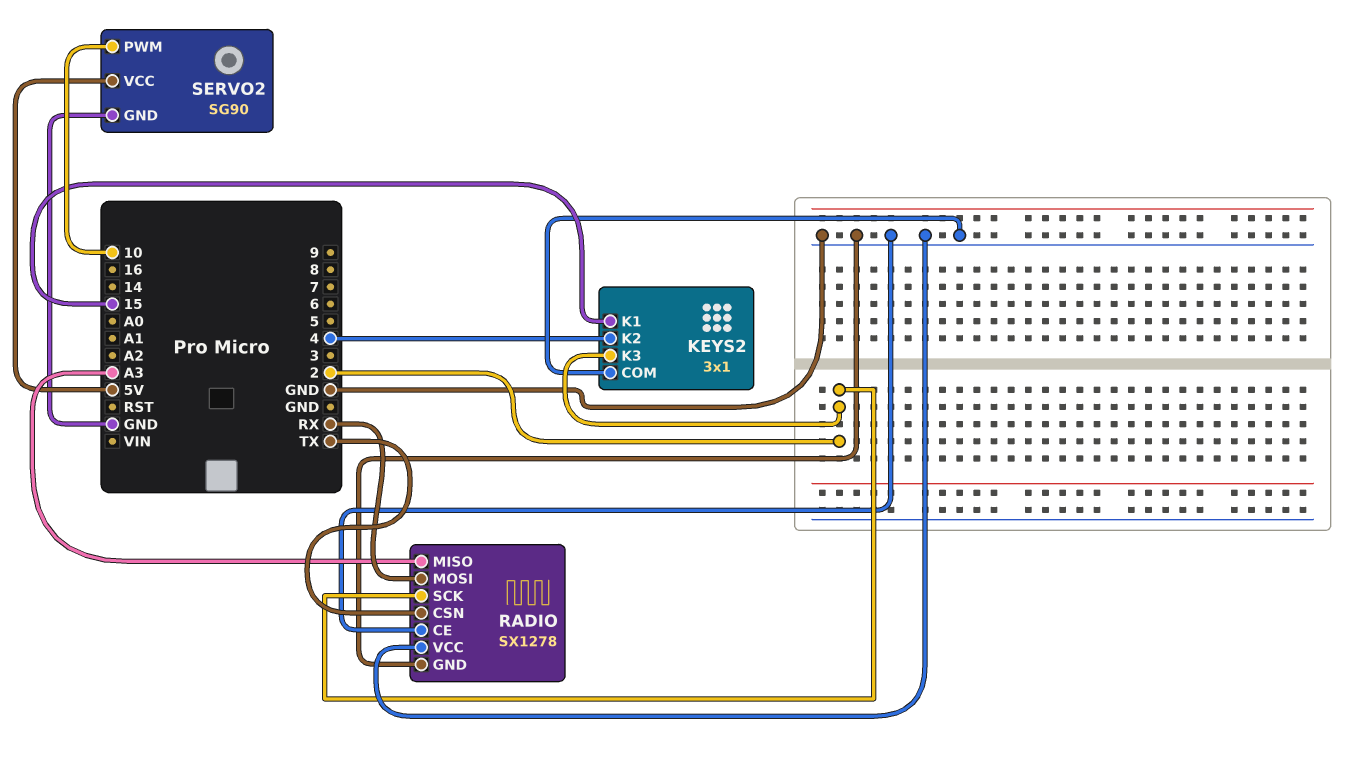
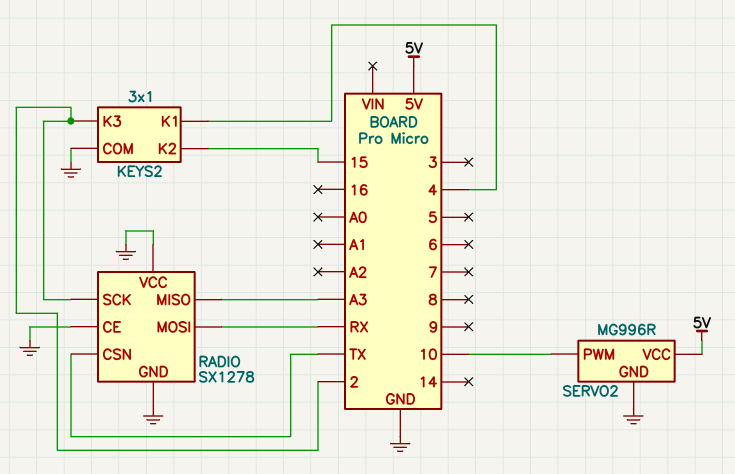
KEYS2 pin K1: 15 -> 4
KEYS2 pin K2: 4 -> 15
SERVO2: SG90 -> MG996R

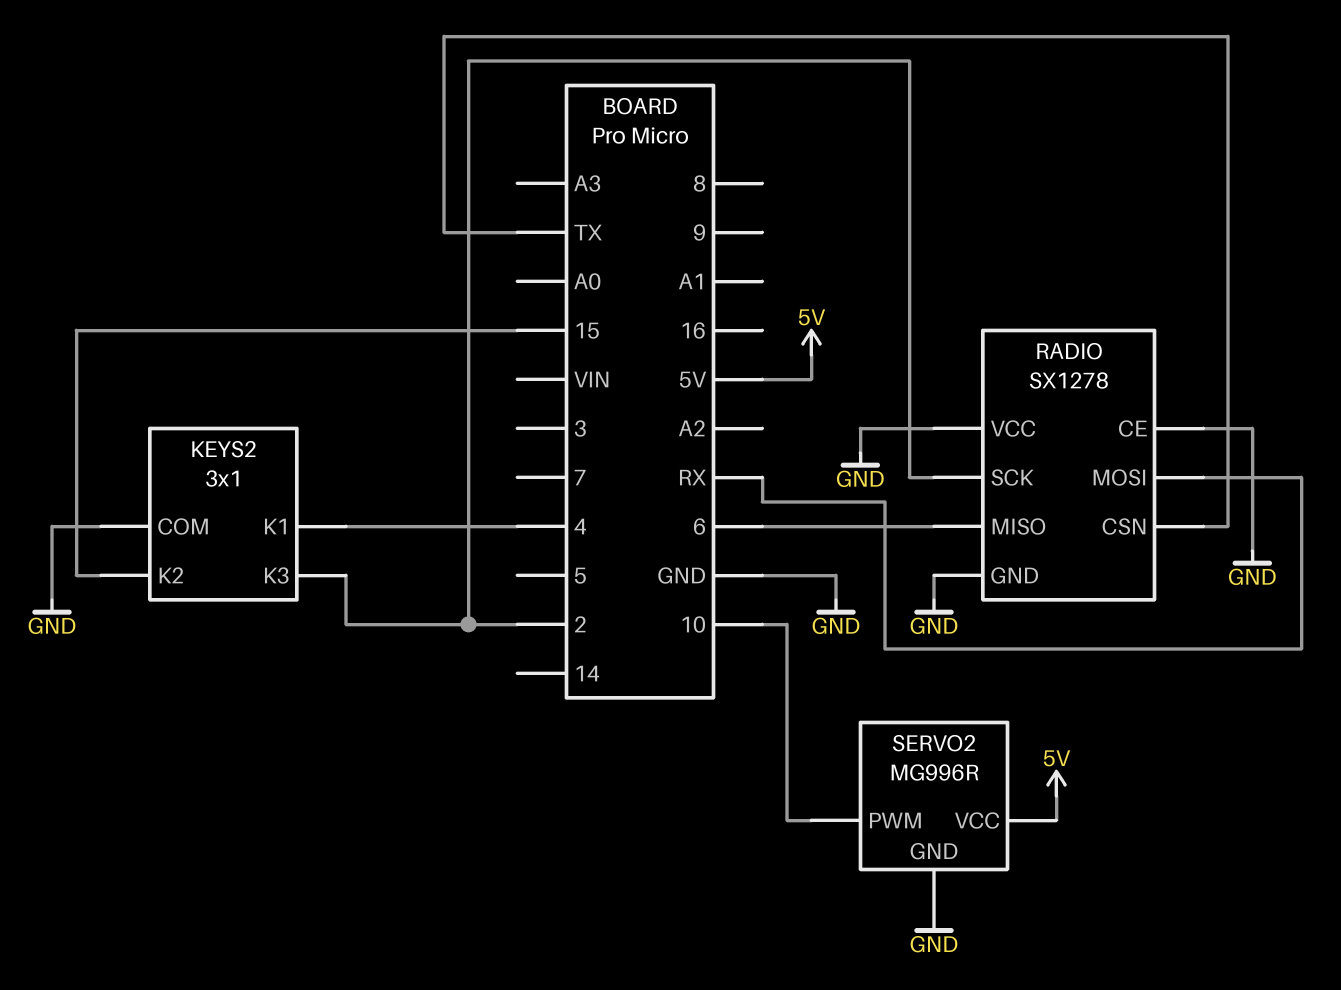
RADIO pin MISO: A3 -> 6

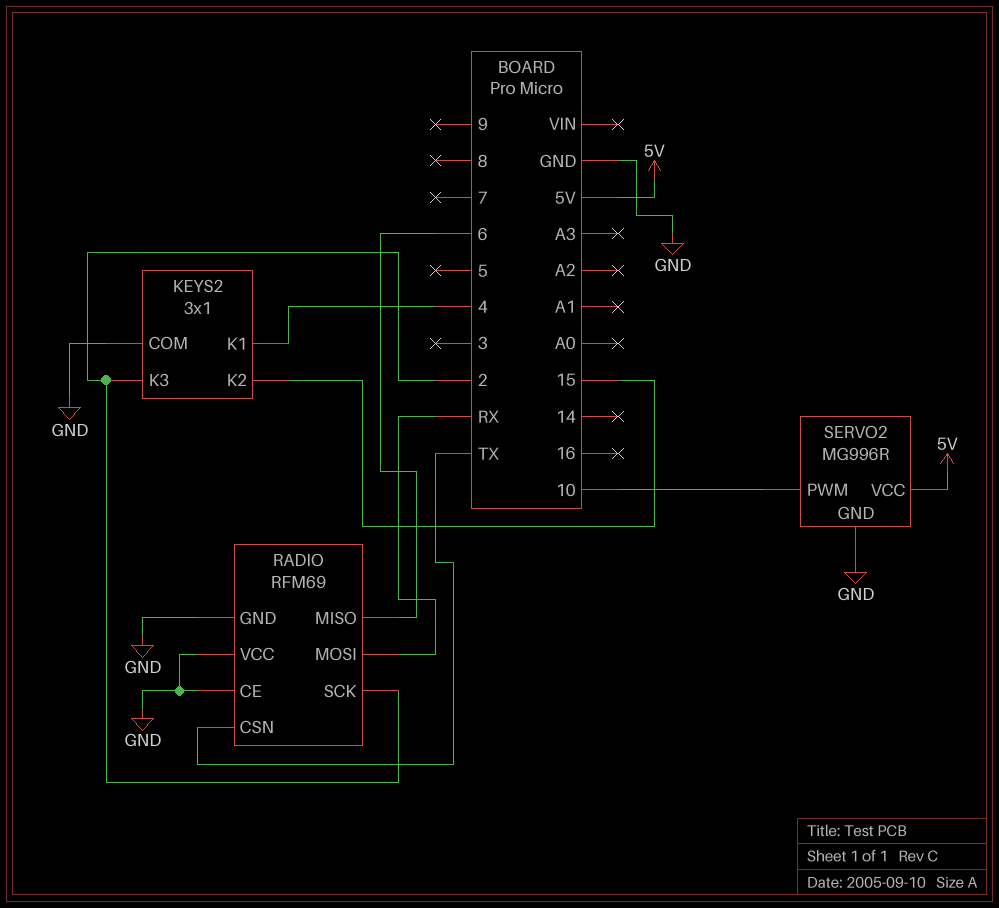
RADIO: SX1278 -> RFM69

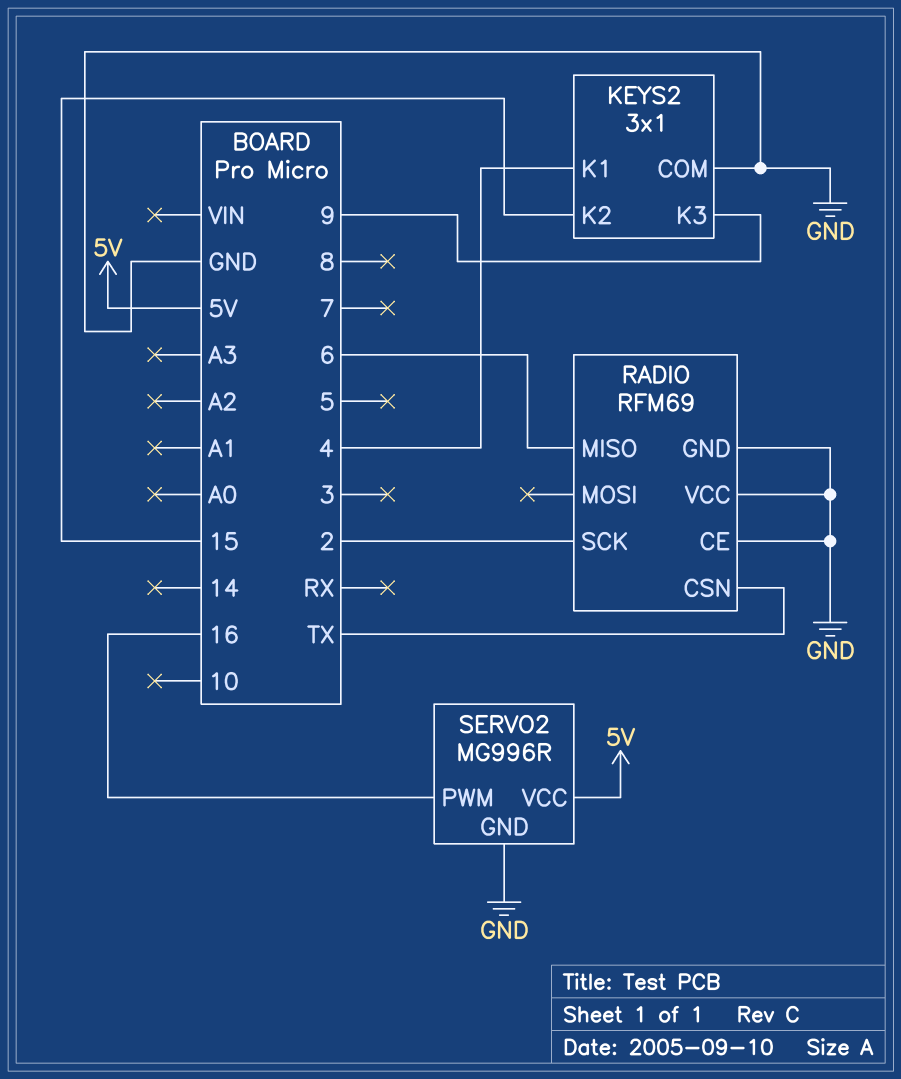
KEYS2 pin K3: 2 -> 9
RADIO pin MOSI: RX -> none
SERVO2 pin PWM: 10 -> 16

